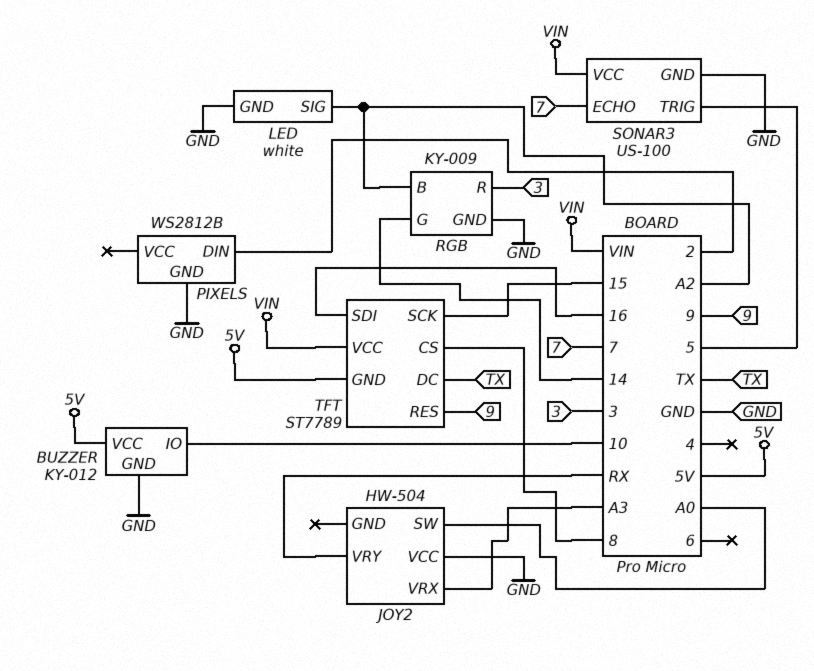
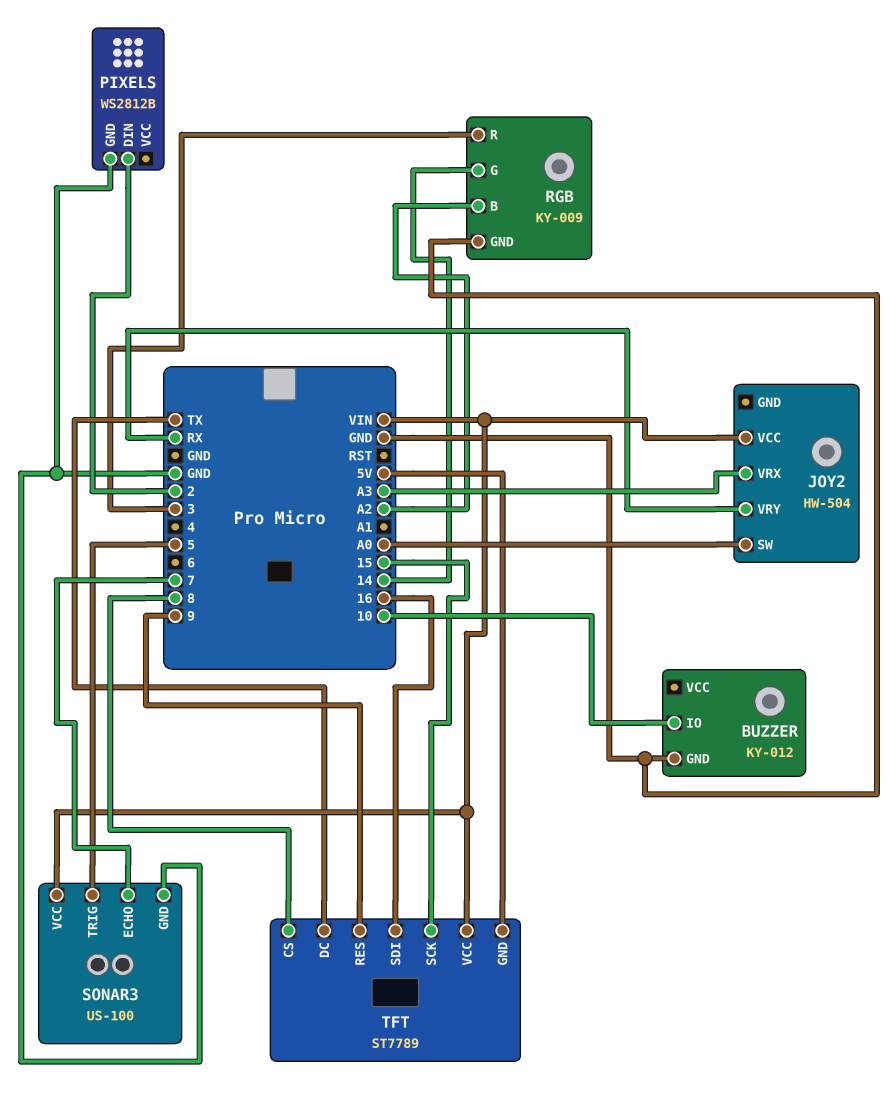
BUZZER pin VCC: 5V -> none
JOY2 pin VCC: GND -> VIN
LED: white -> none
LED pin GND: GND -> none
LED pin SIG: A2 -> none

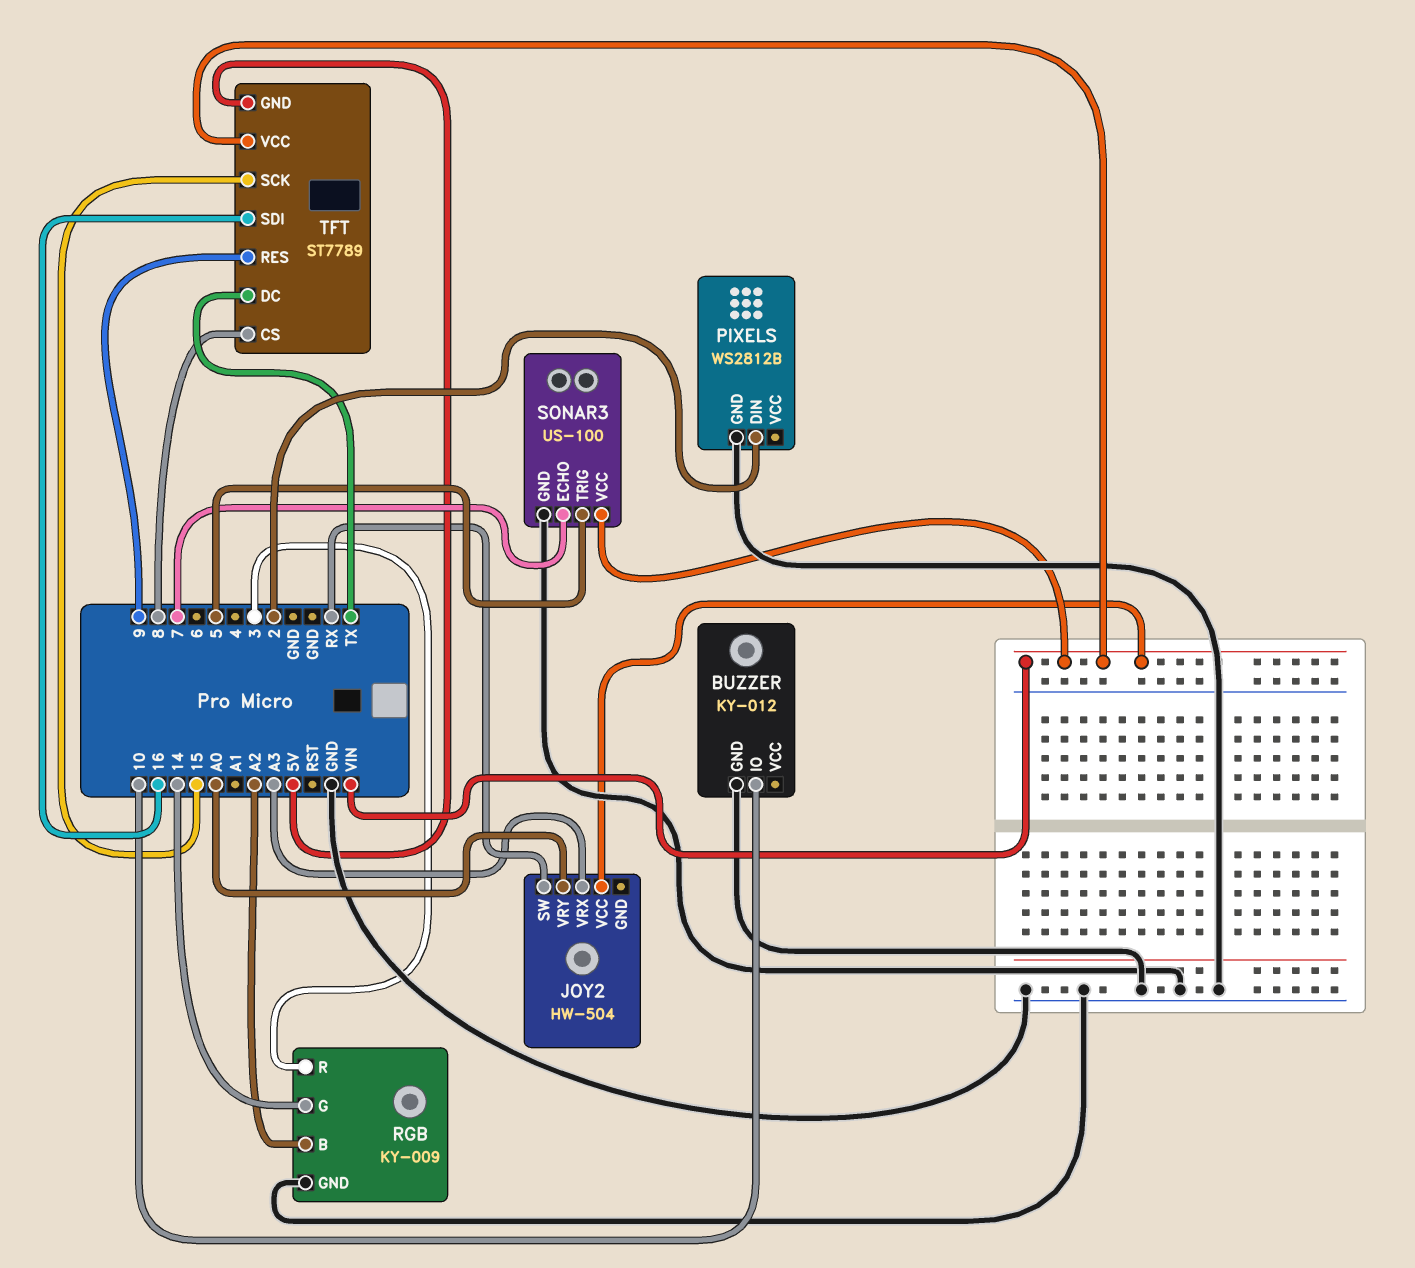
JOY2 pin SW: A0 -> RX
JOY2 pin VRY: RX -> A0

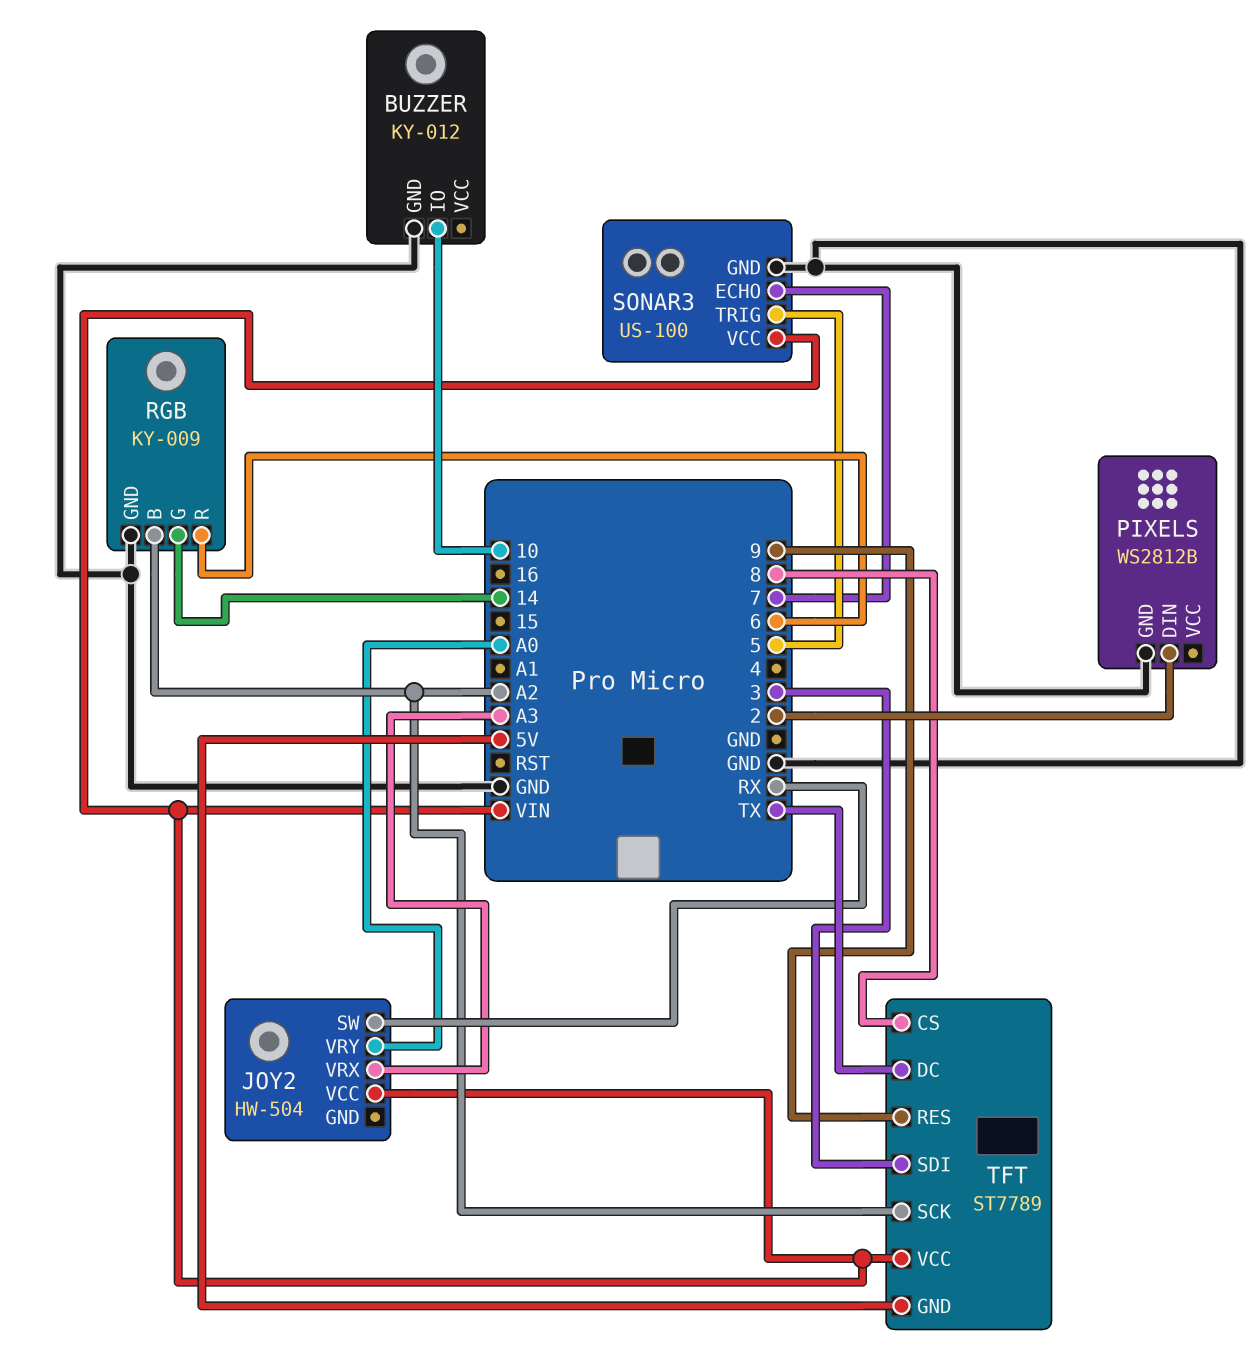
RGB pin R: 3 -> 6
TFT pin SCK: 15 -> A2
TFT pin SDI: 16 -> 3

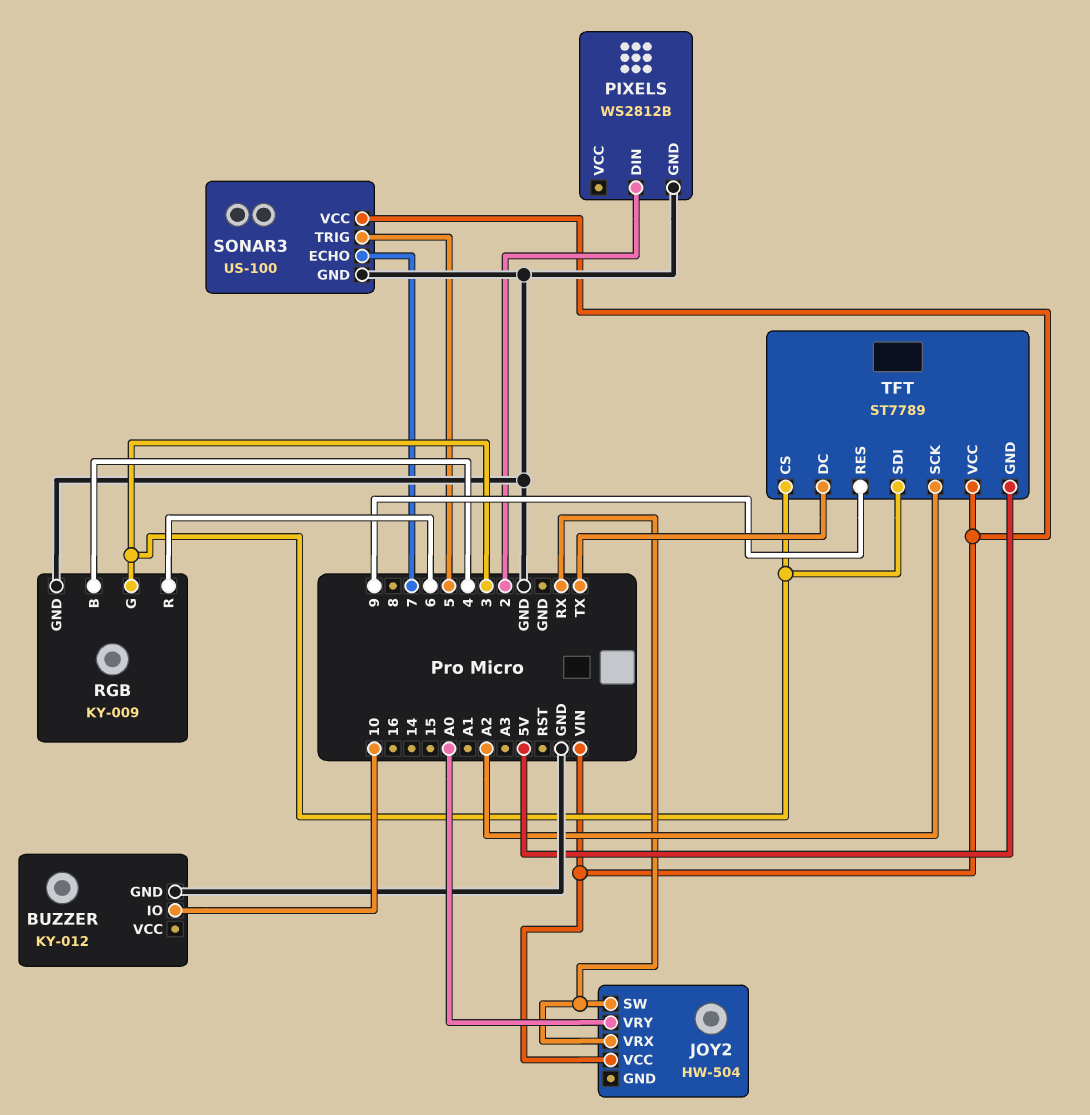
JOY2 pin VRX: A3 -> RX
RGB pin B: A2 -> 4
RGB pin G: 14 -> 3
TFT pin CS: 8 -> 3

